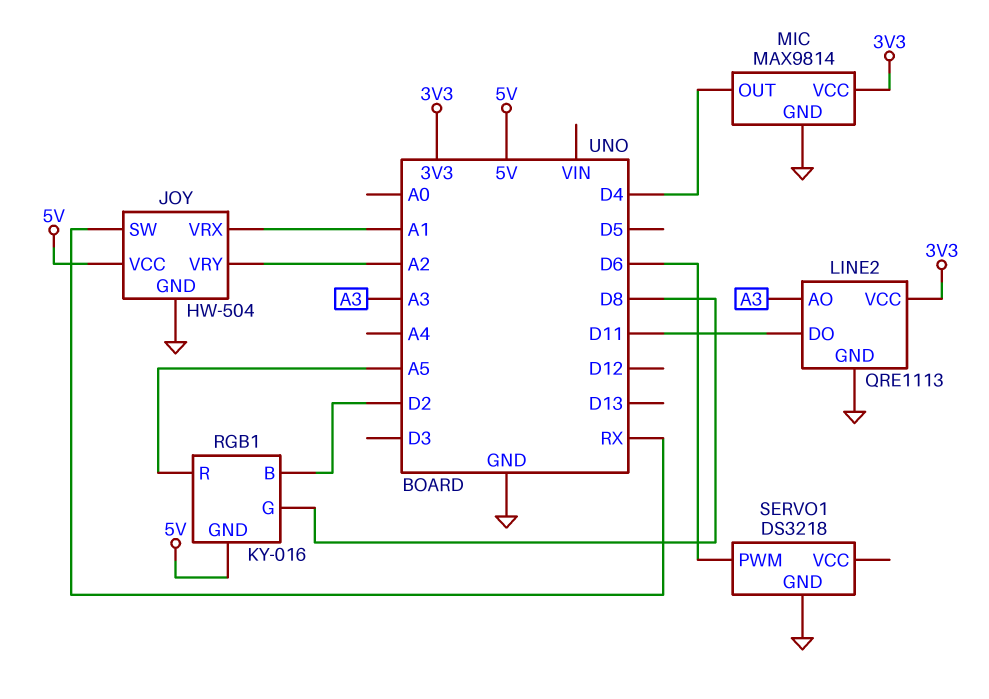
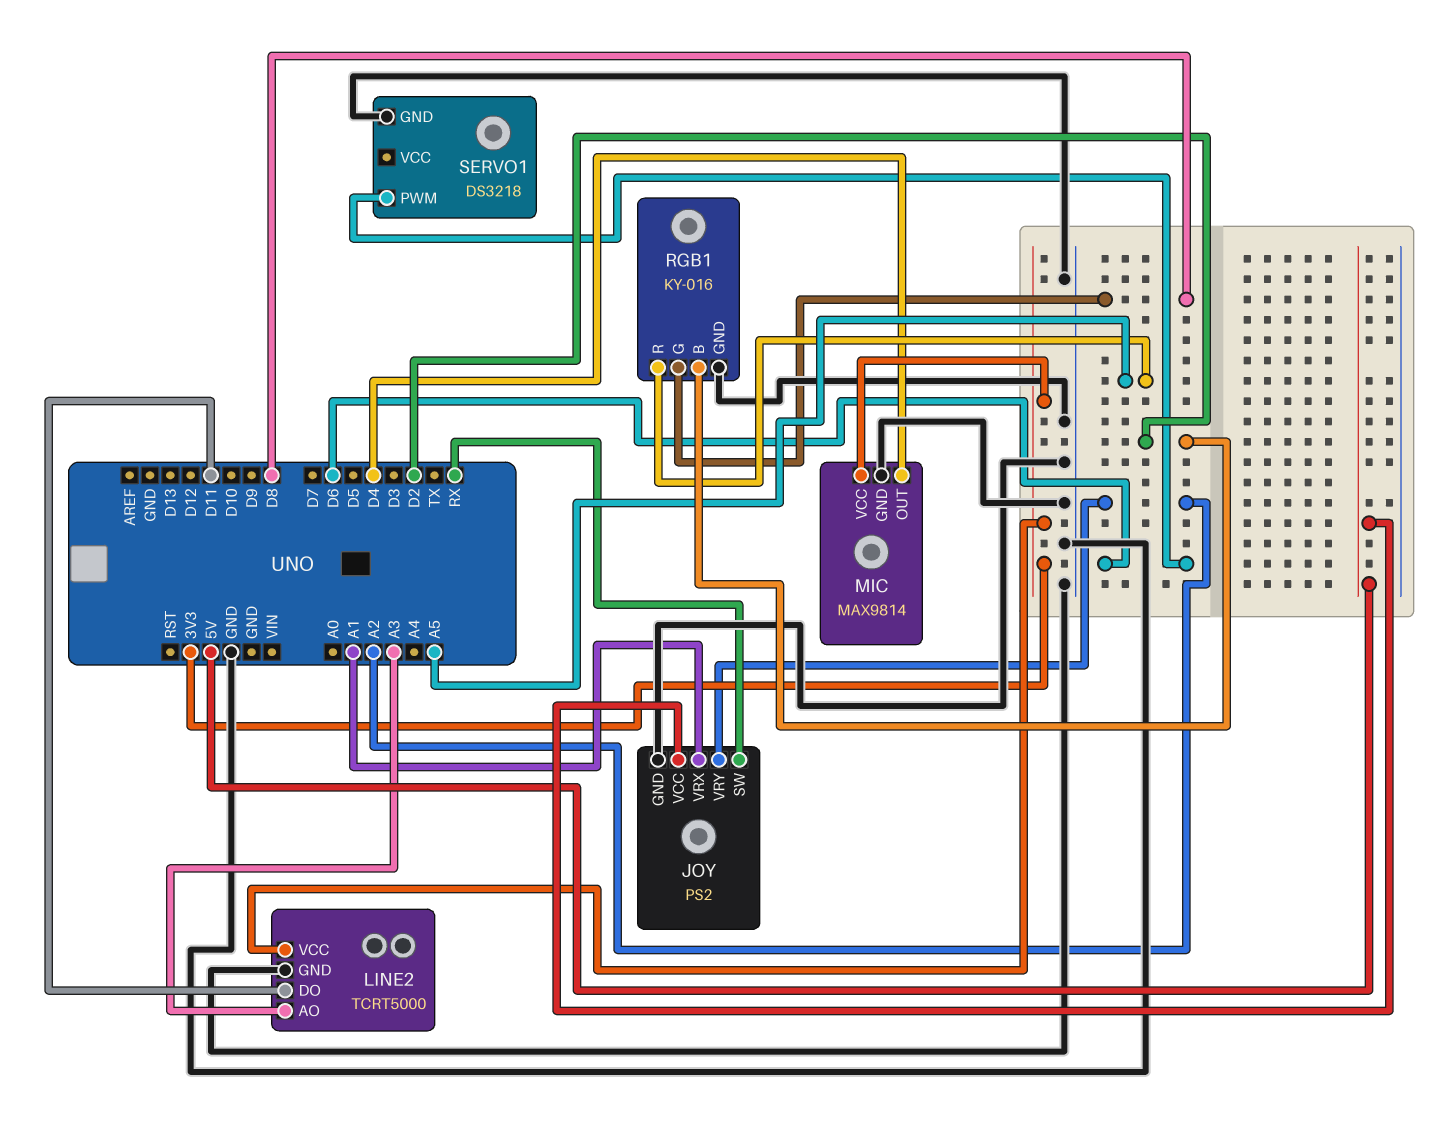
JOY: HW-504 -> PS2
LINE2: QRE1113 -> TCRT5000
RGB1 pin GND: 5V -> GND

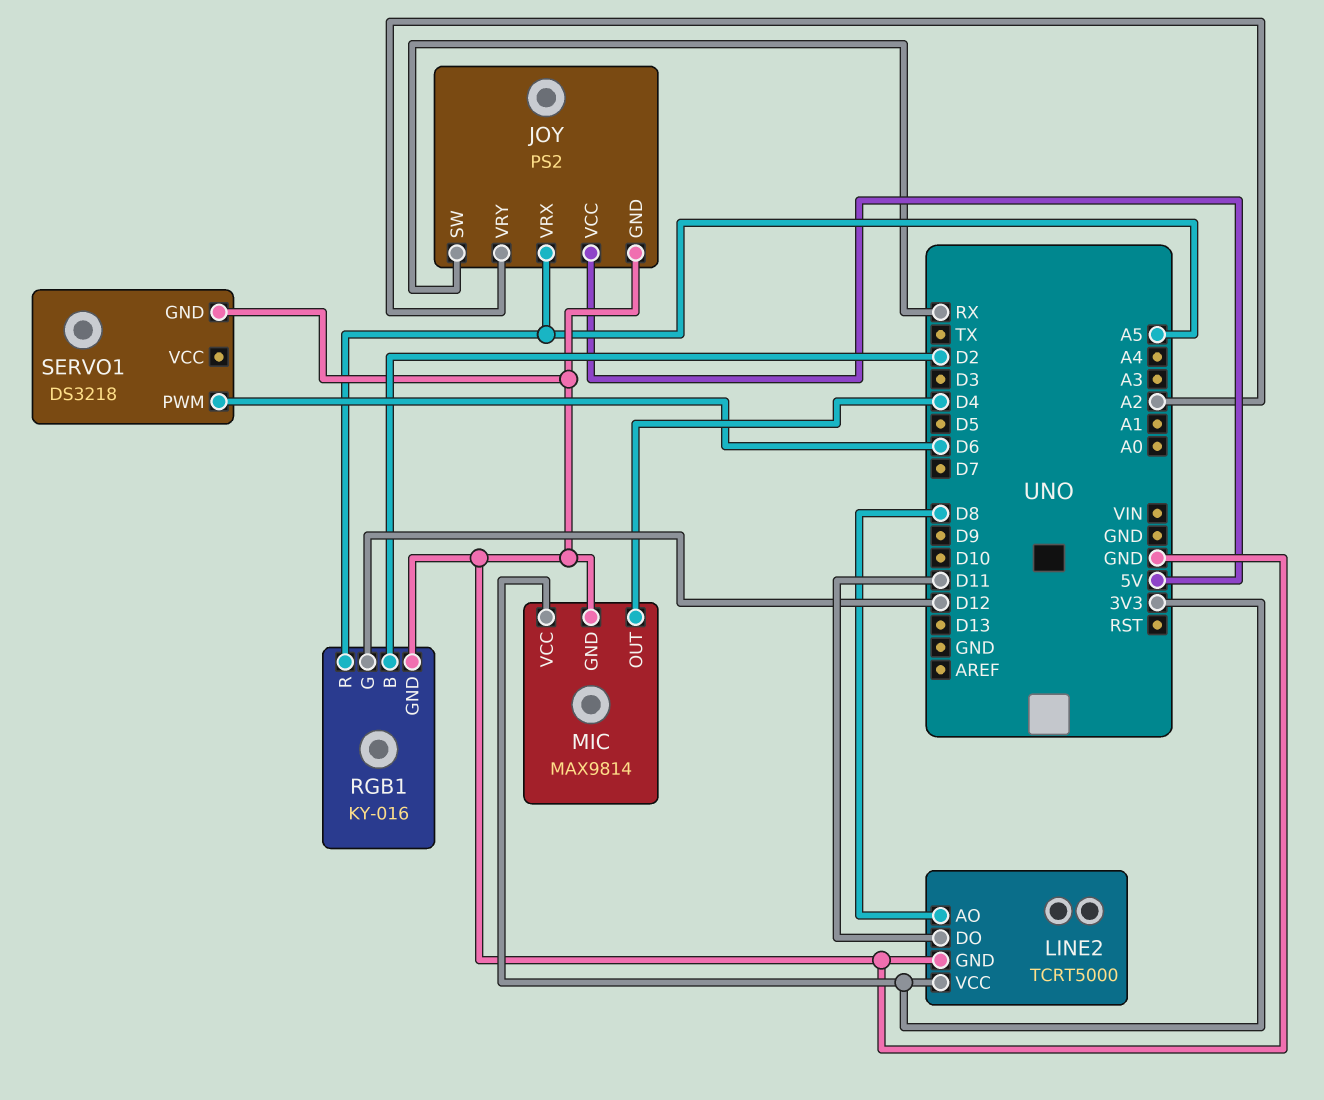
JOY pin VRX: A1 -> A5
LINE2 pin AO: A3 -> D8
RGB1 pin G: D8 -> D12

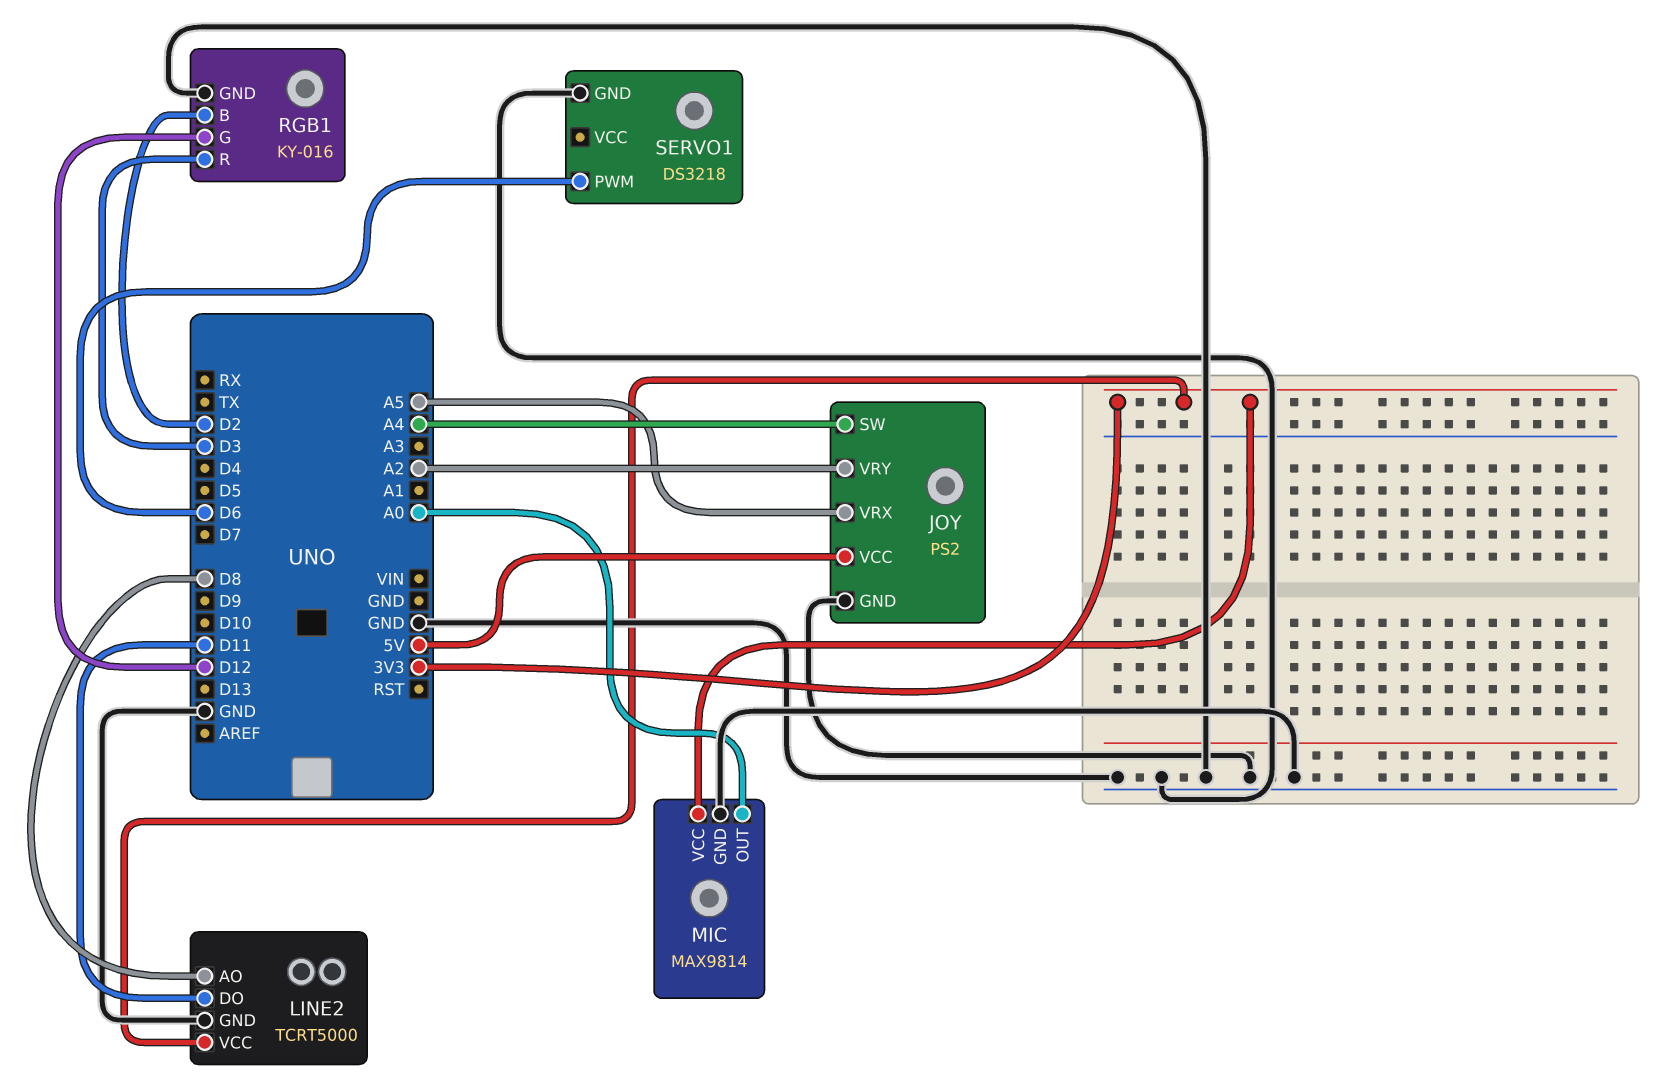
JOY pin SW: RX -> A4
MIC pin OUT: D4 -> A0
RGB1 pin R: A5 -> D3

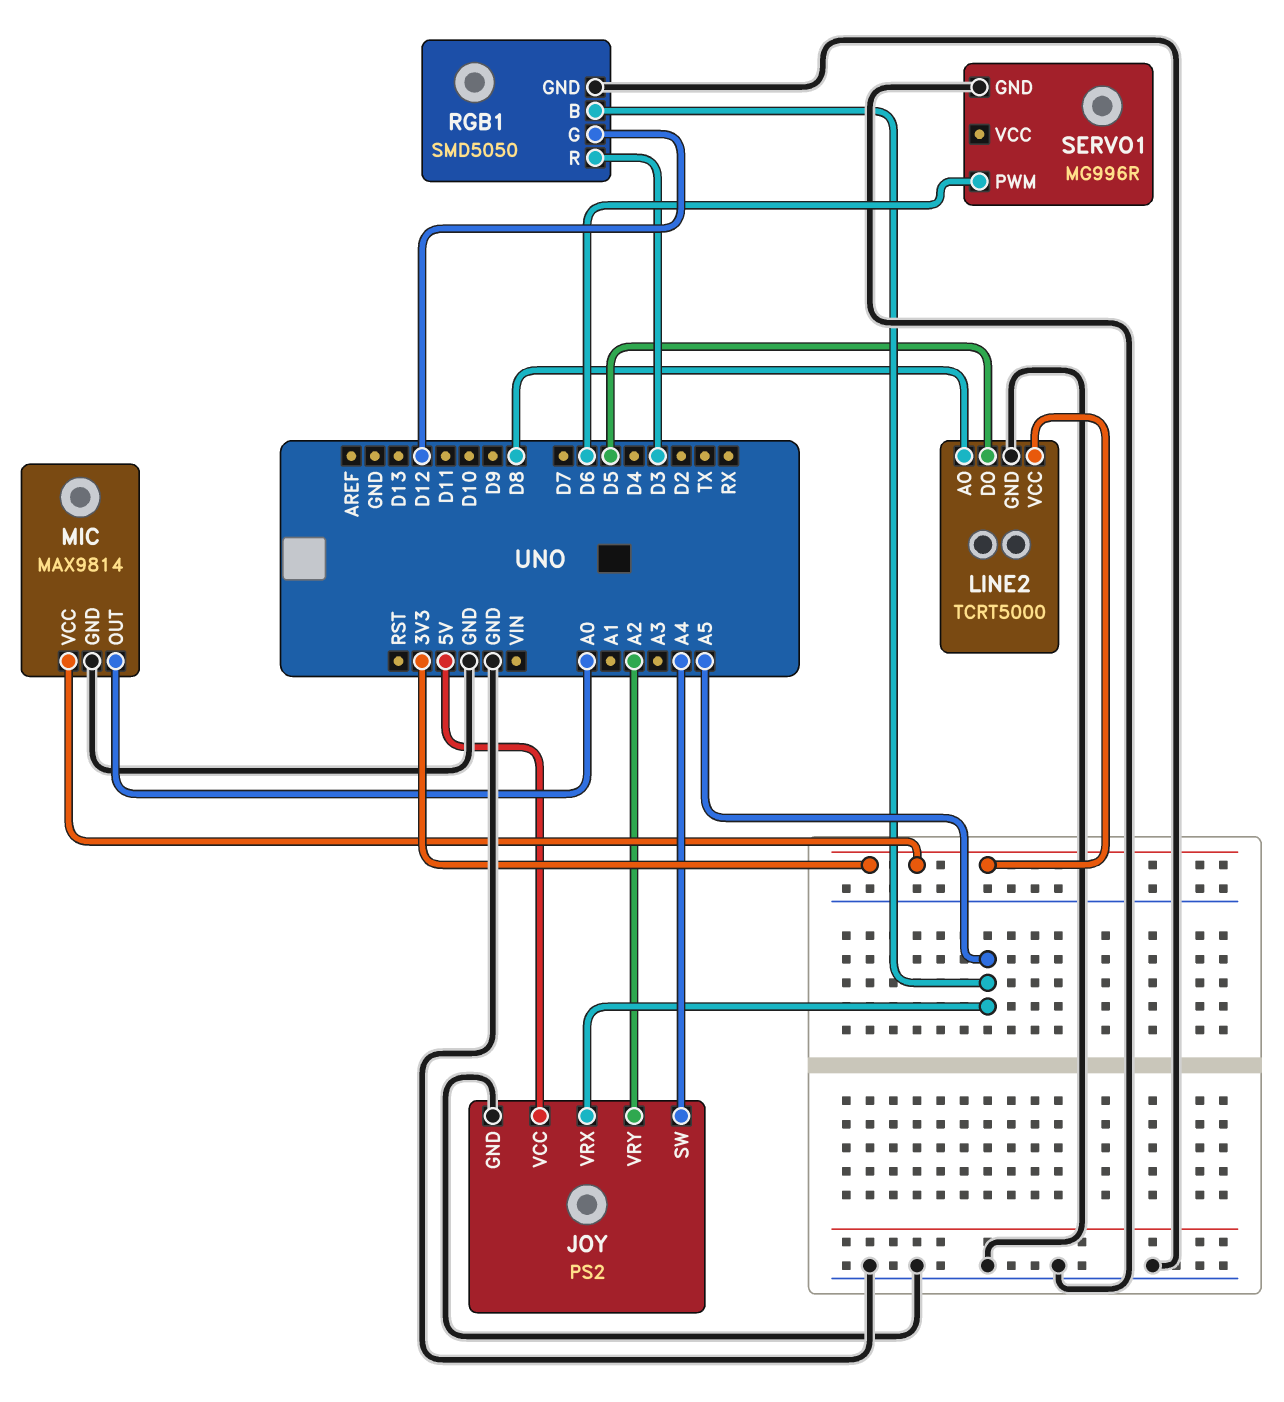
LINE2 pin DO: D11 -> D5
RGB1: KY-016 -> SMD5050
RGB1 pin B: D2 -> A5
SERVO1: DS3218 -> MG996R

